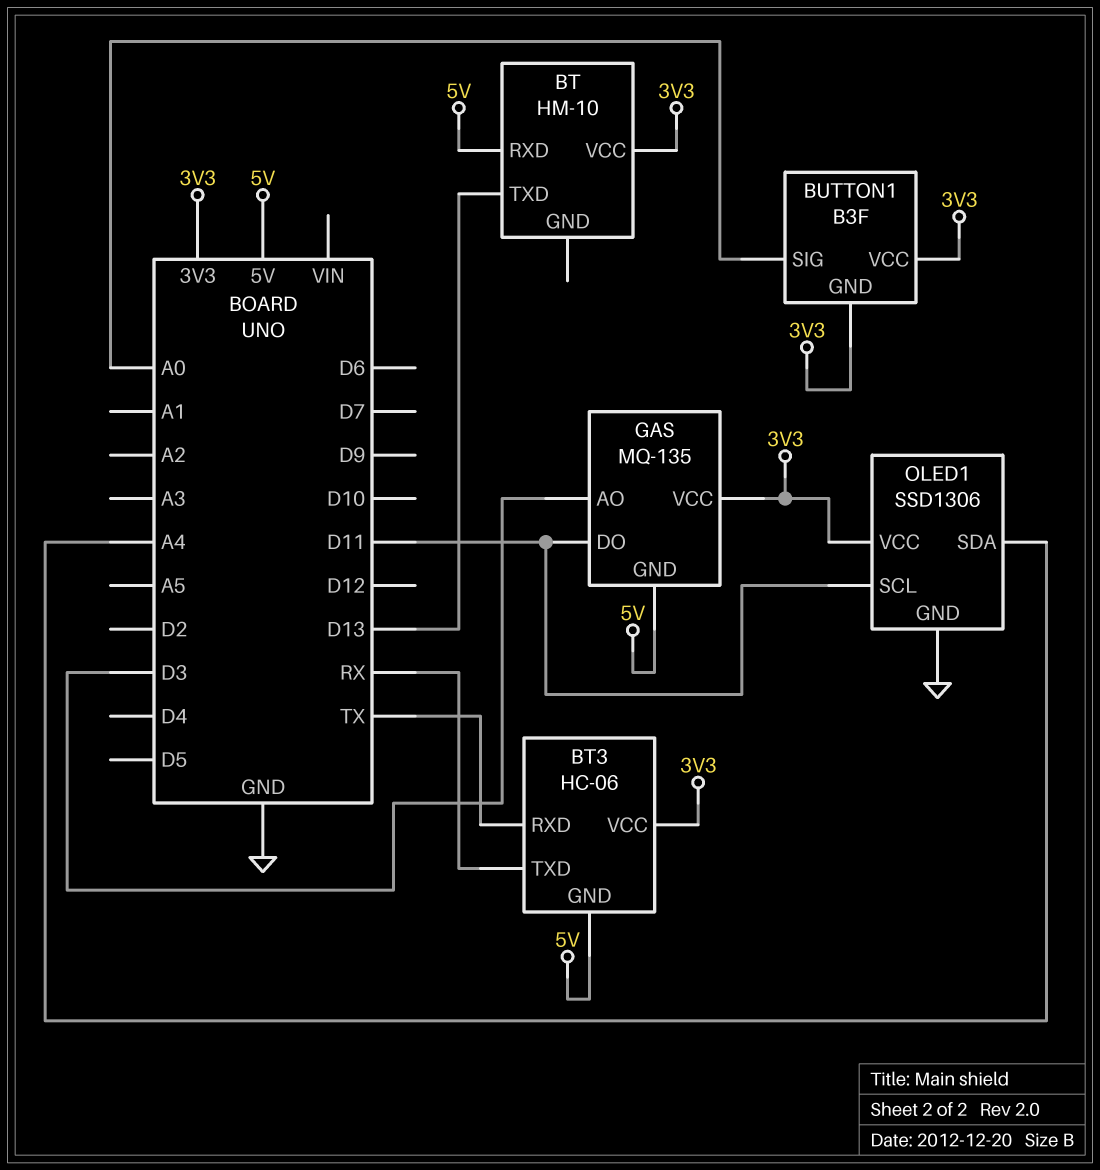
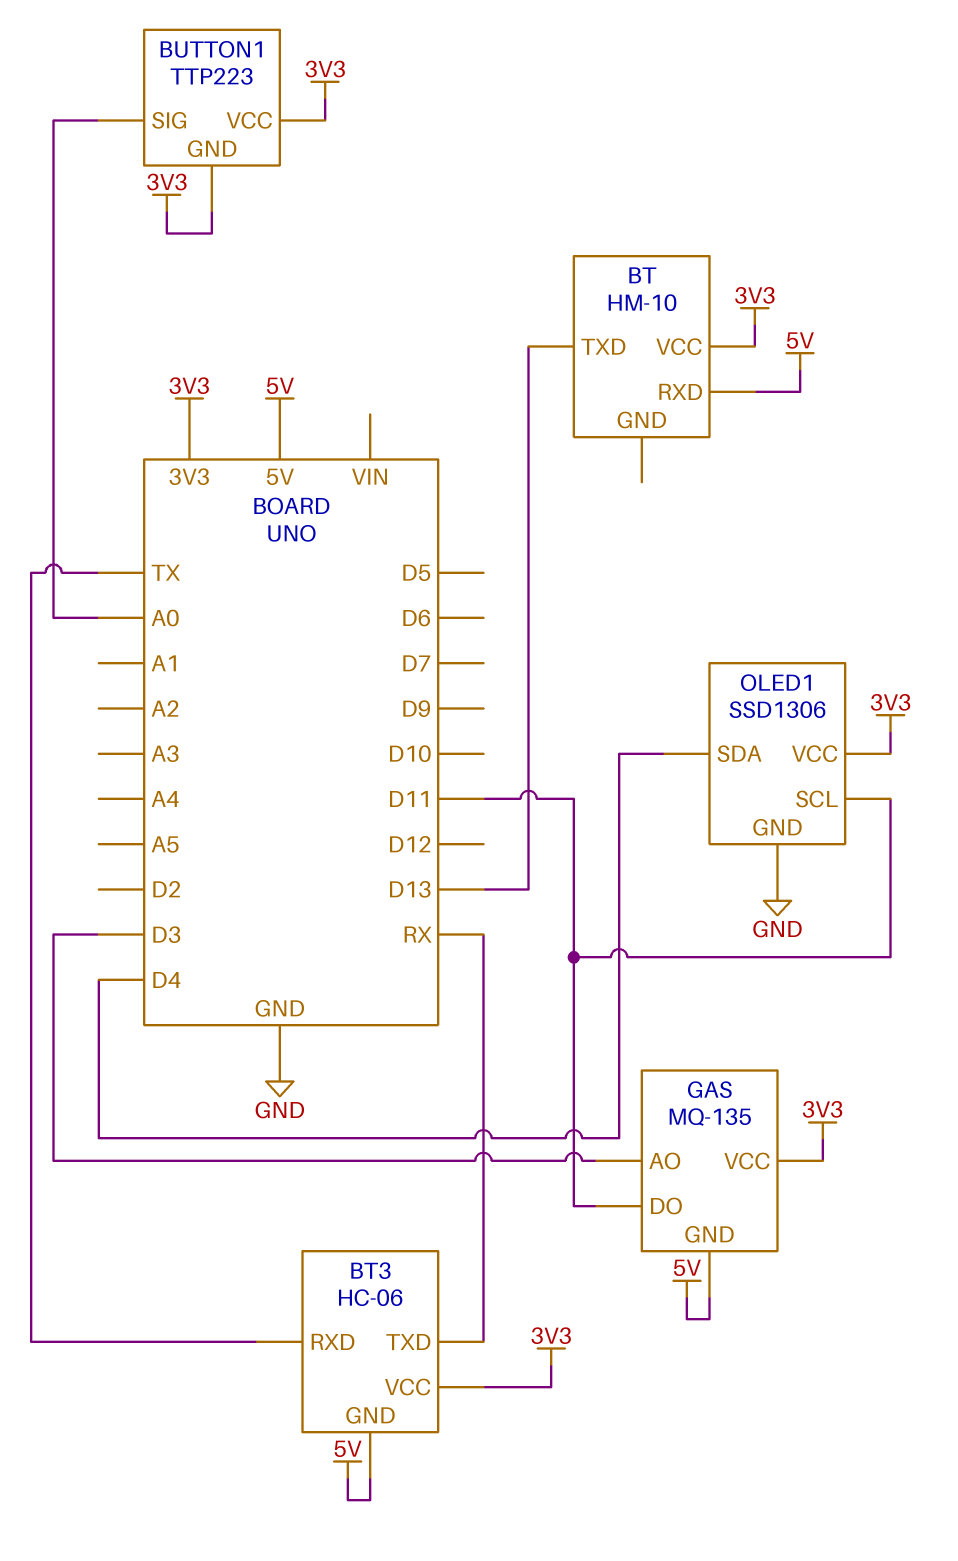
BUTTON1: B3F -> TTP223
OLED1 pin SDA: A4 -> D4

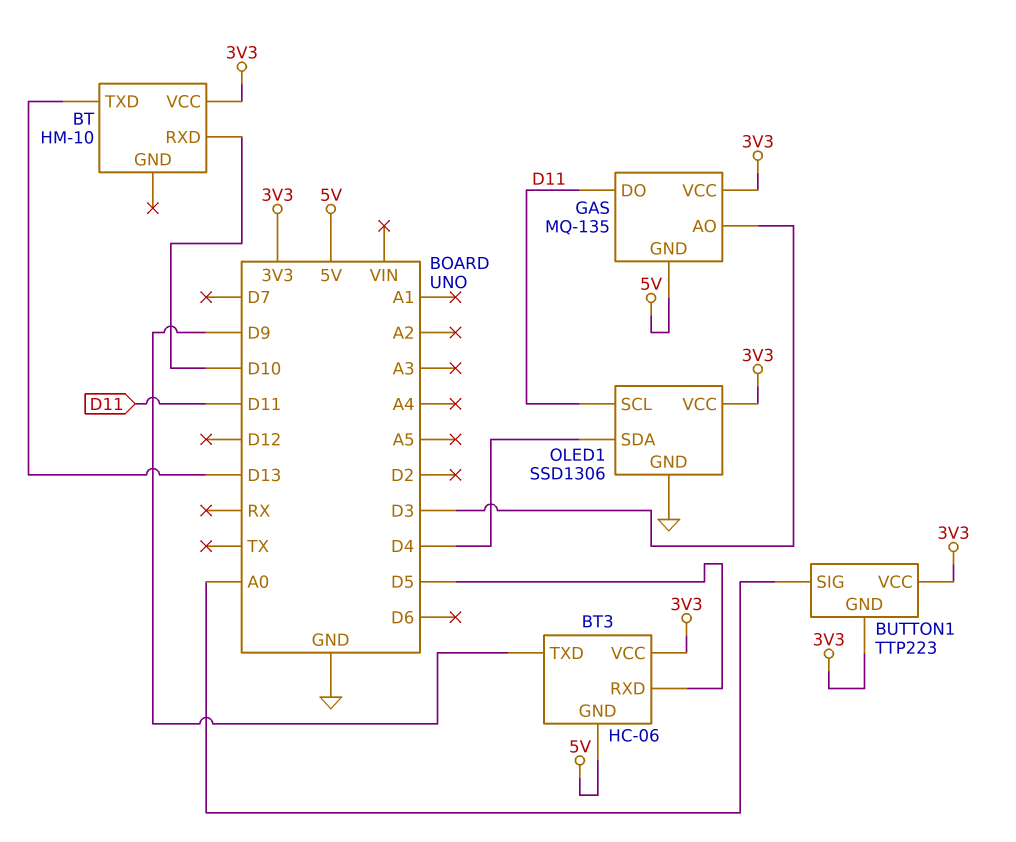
BT pin RXD: 5V -> D10
BT3 pin RXD: TX -> D5
BT3 pin TXD: RX -> D9

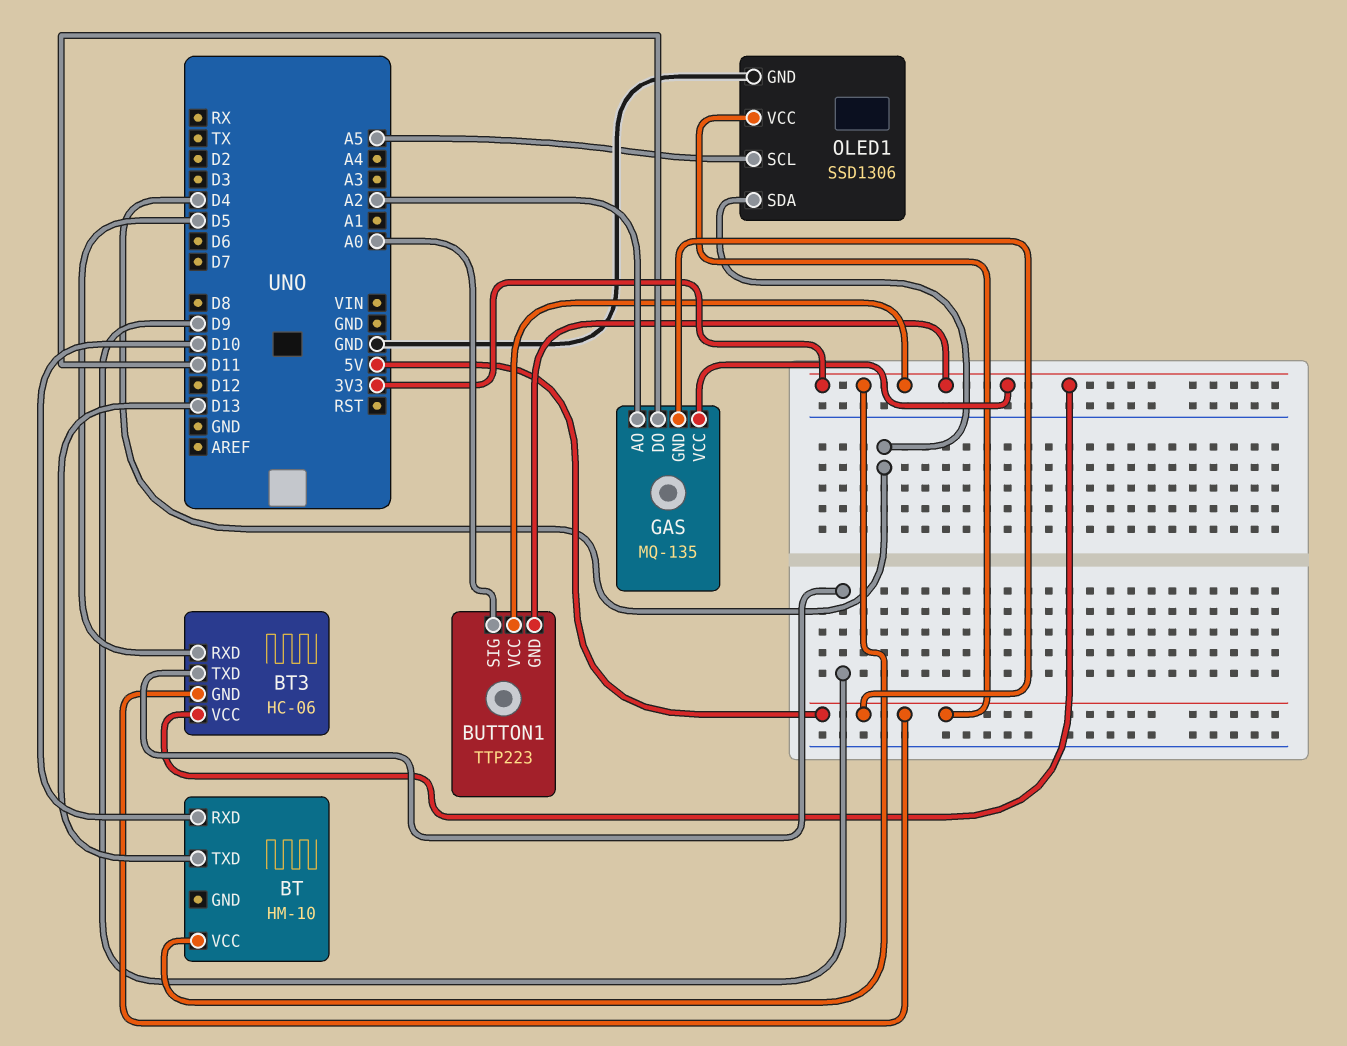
GAS pin AO: D3 -> A2
OLED1 pin SCL: D11 -> A5
OLED1 pin VCC: 3V3 -> 5V

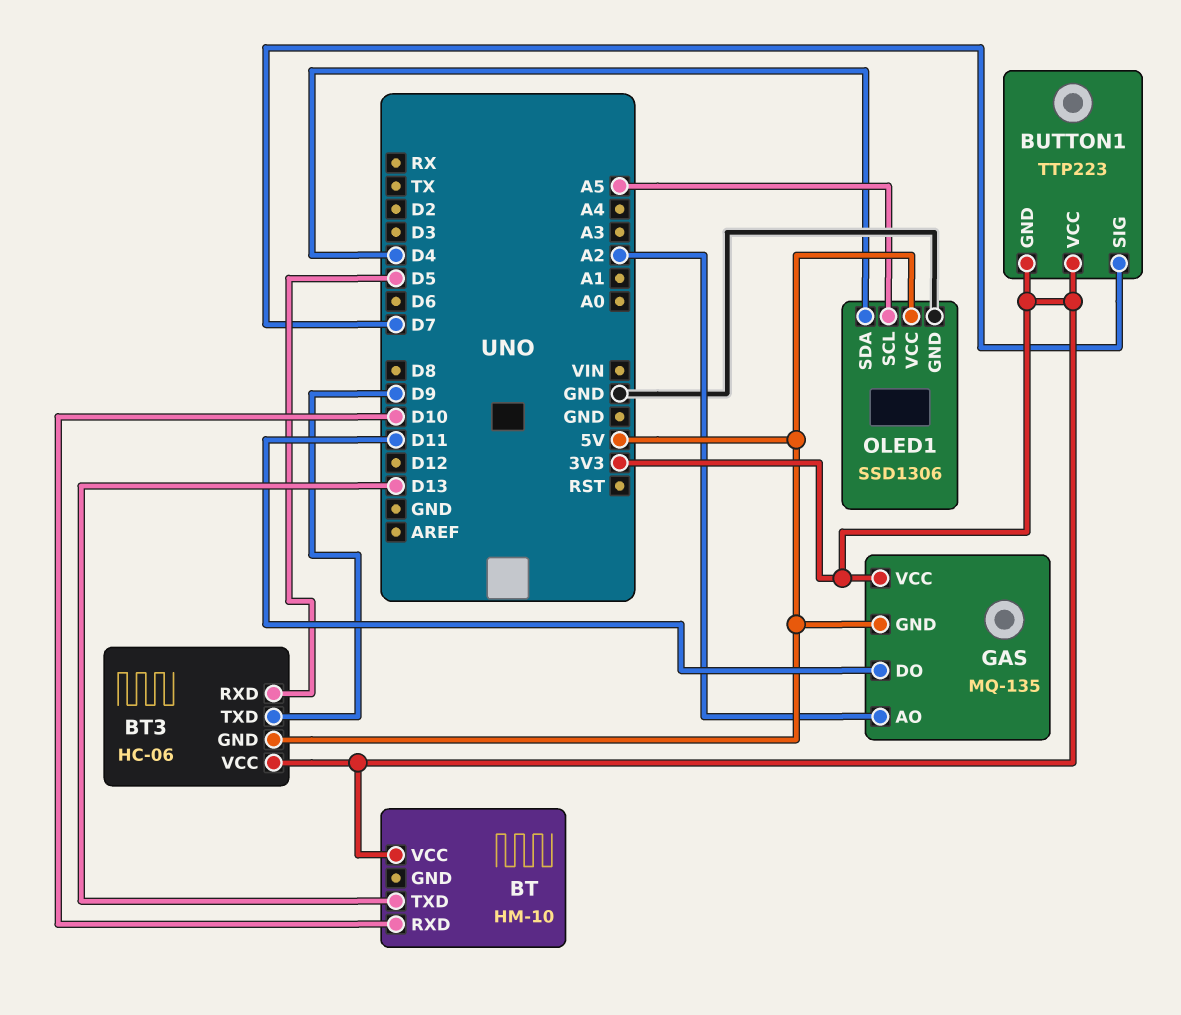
BUTTON1 pin SIG: A0 -> D7

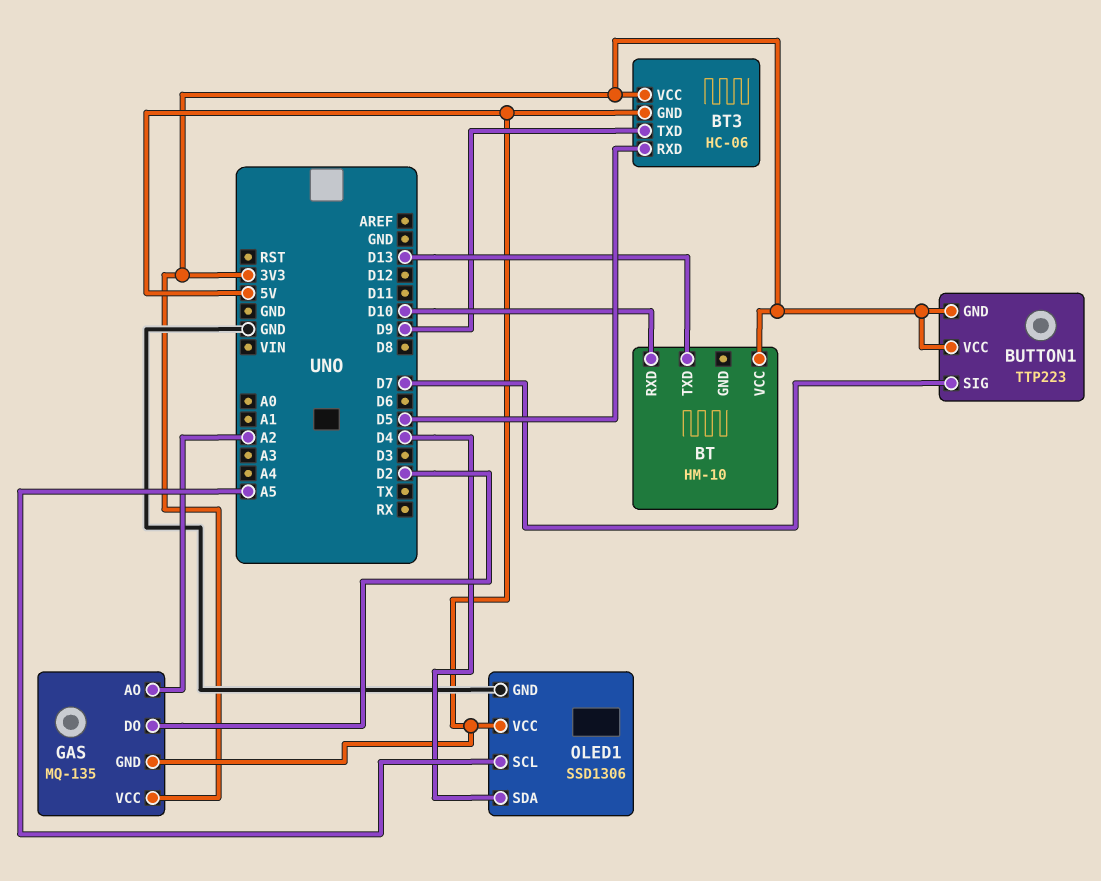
GAS pin DO: D11 -> D2

